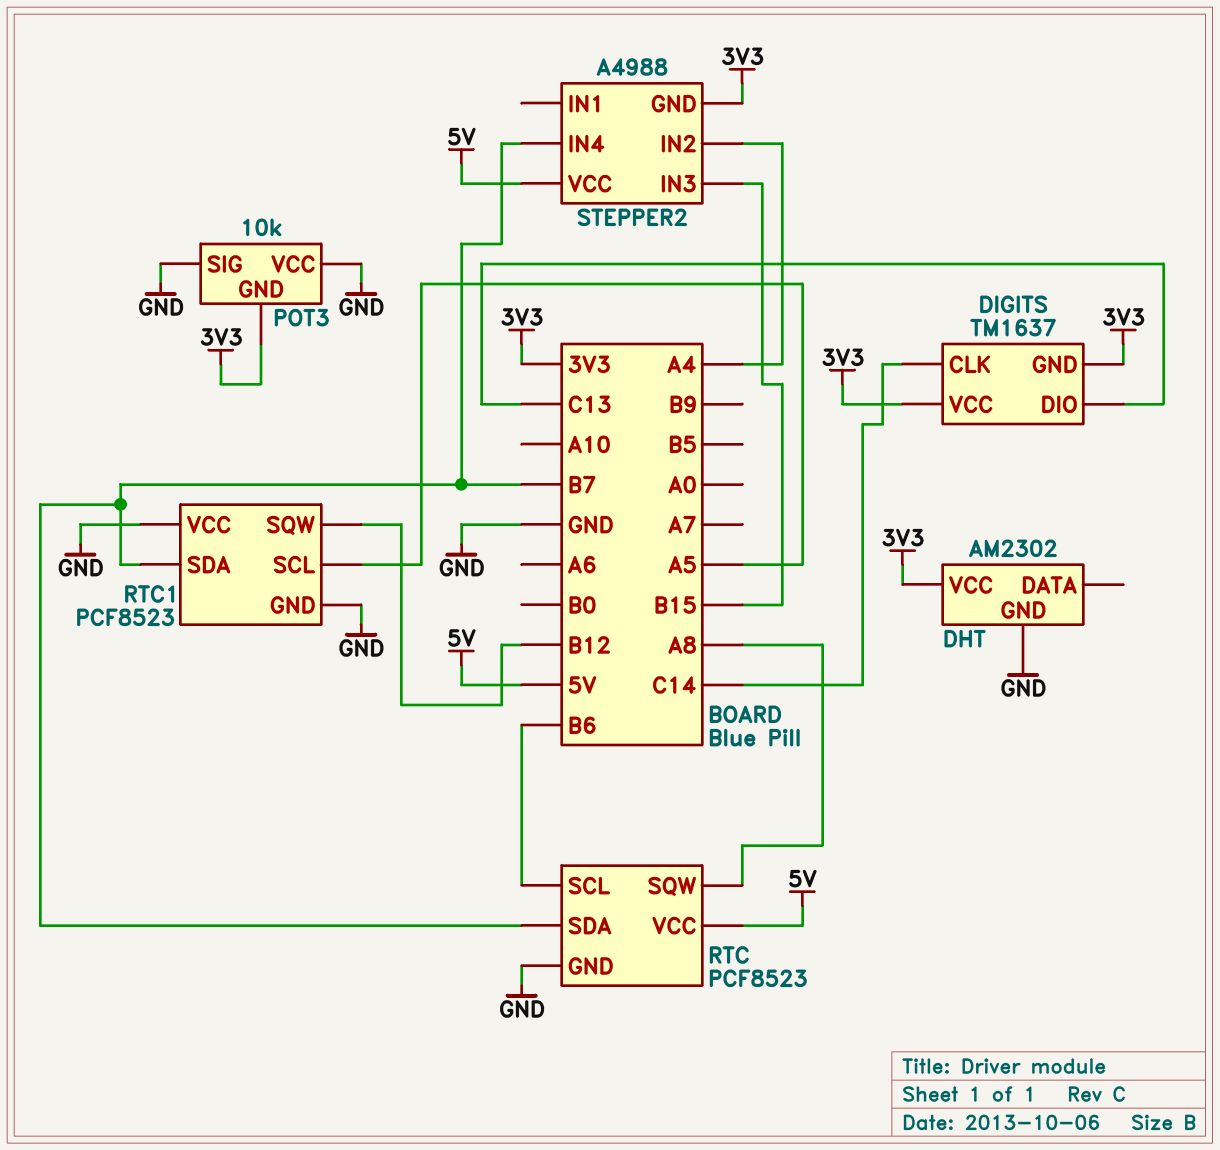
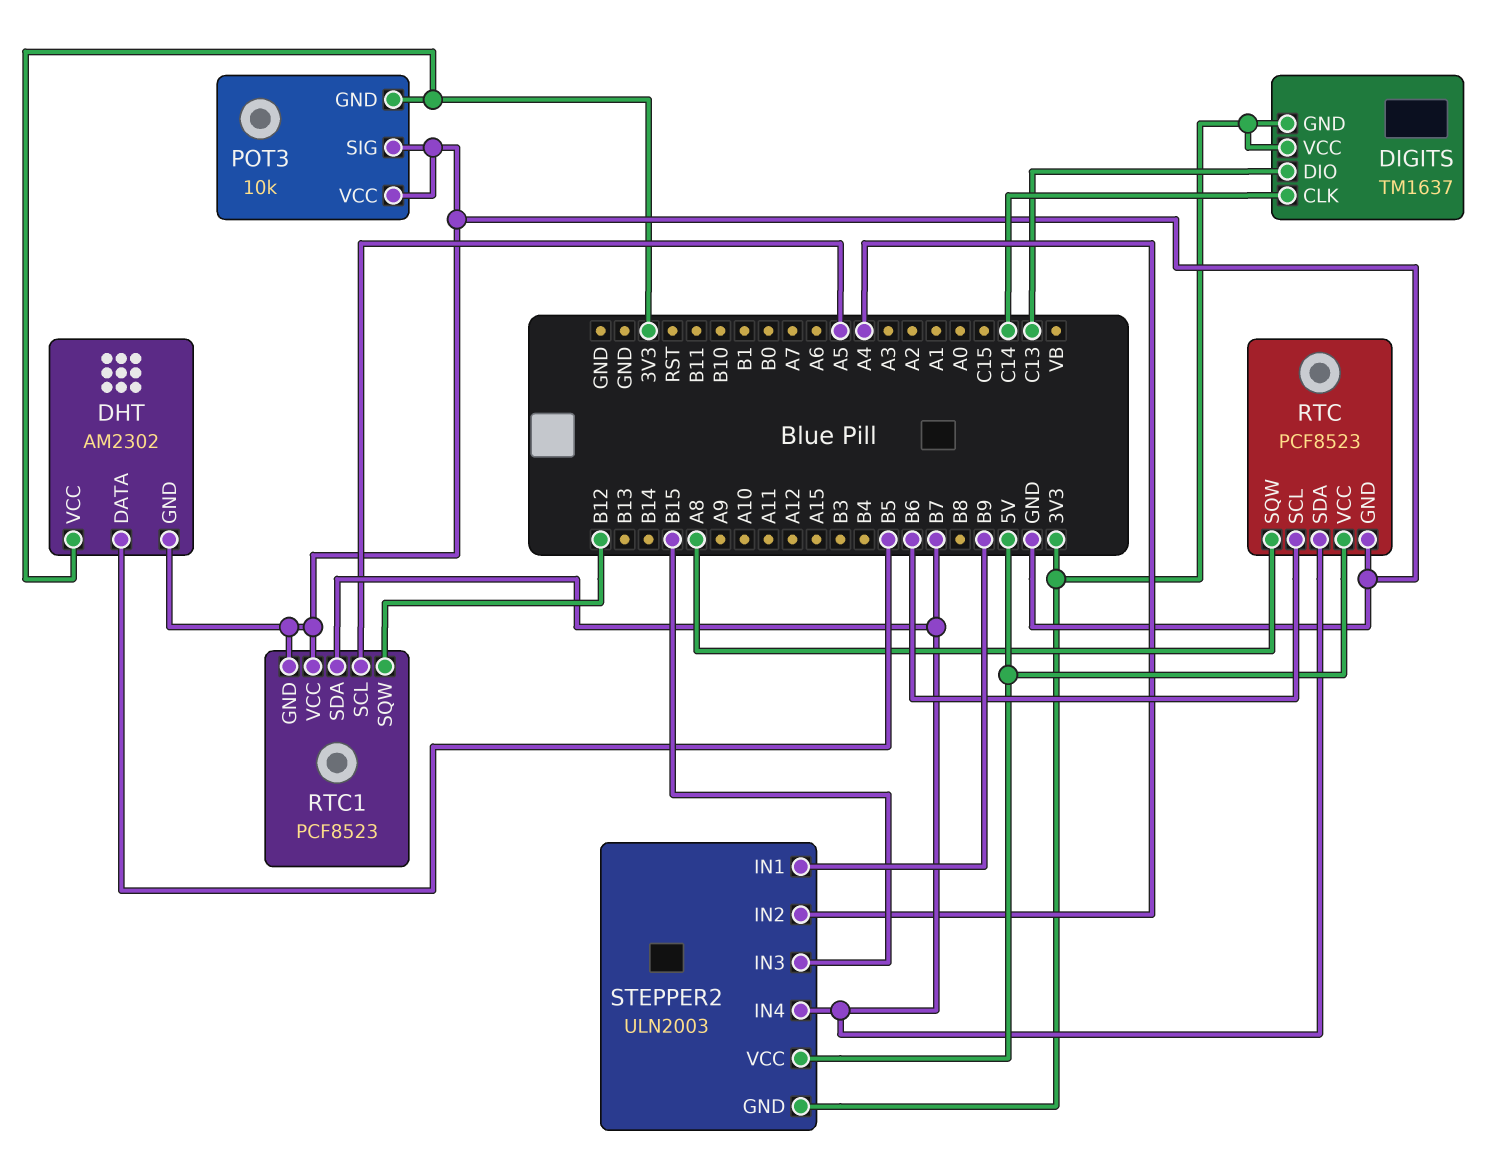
DHT pin DATA: none -> B5
STEPPER2: A4988 -> ULN2003
STEPPER2 pin IN1: none -> B9

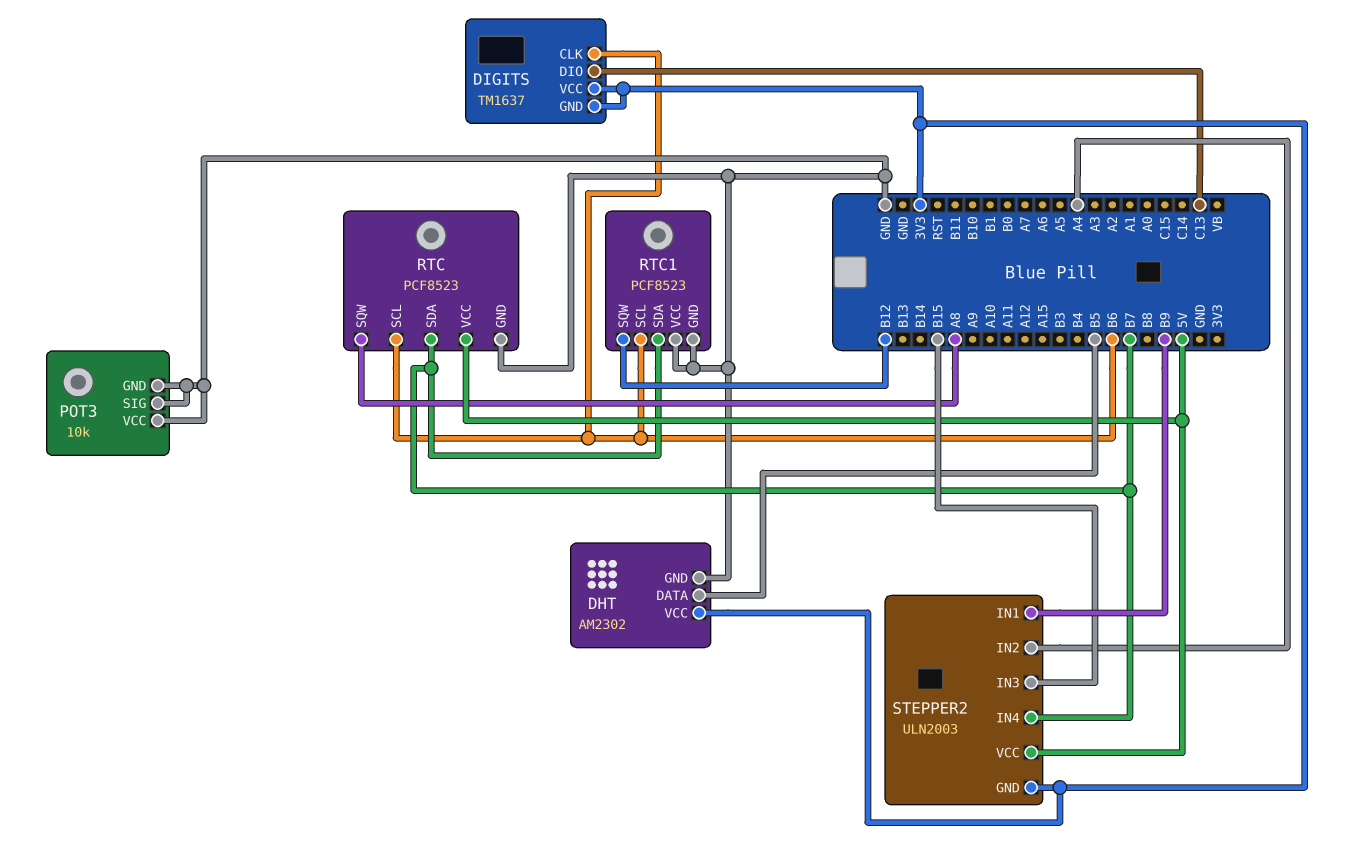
DIGITS pin CLK: C14 -> B6
POT3 pin GND: 3V3 -> GND
RTC1 pin SCL: A5 -> B6

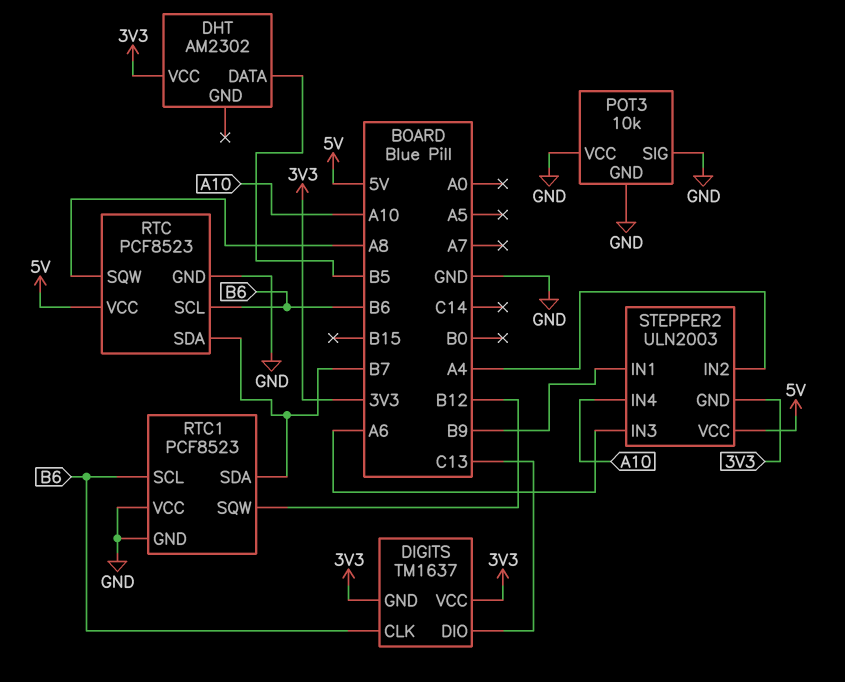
DHT pin GND: GND -> none
STEPPER2 pin IN3: B15 -> A6
STEPPER2 pin IN4: B7 -> A10

